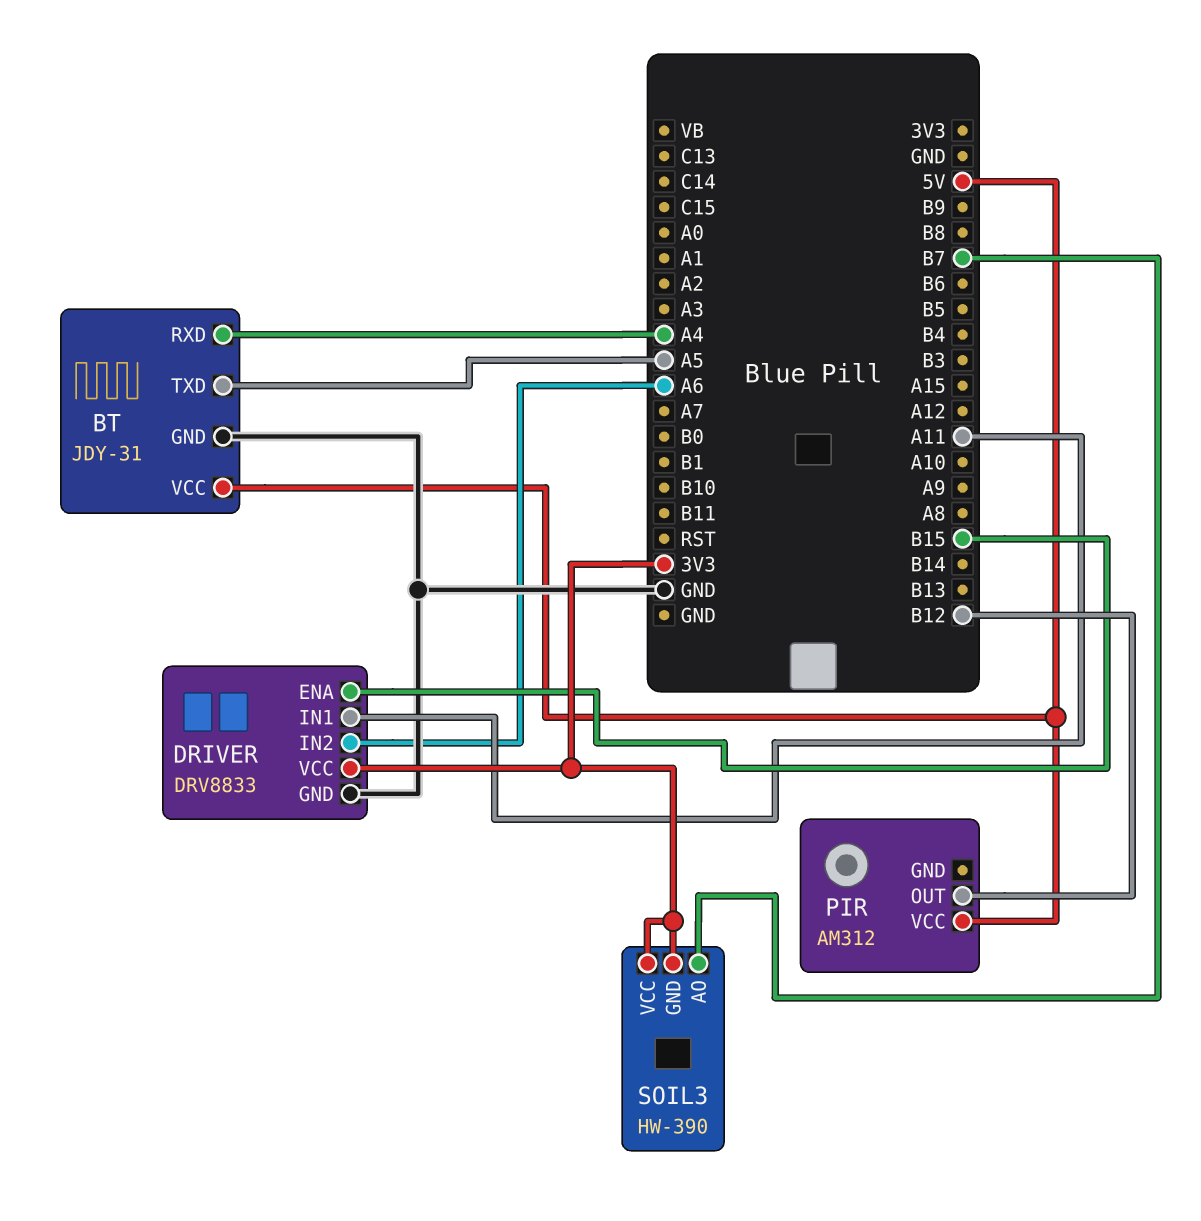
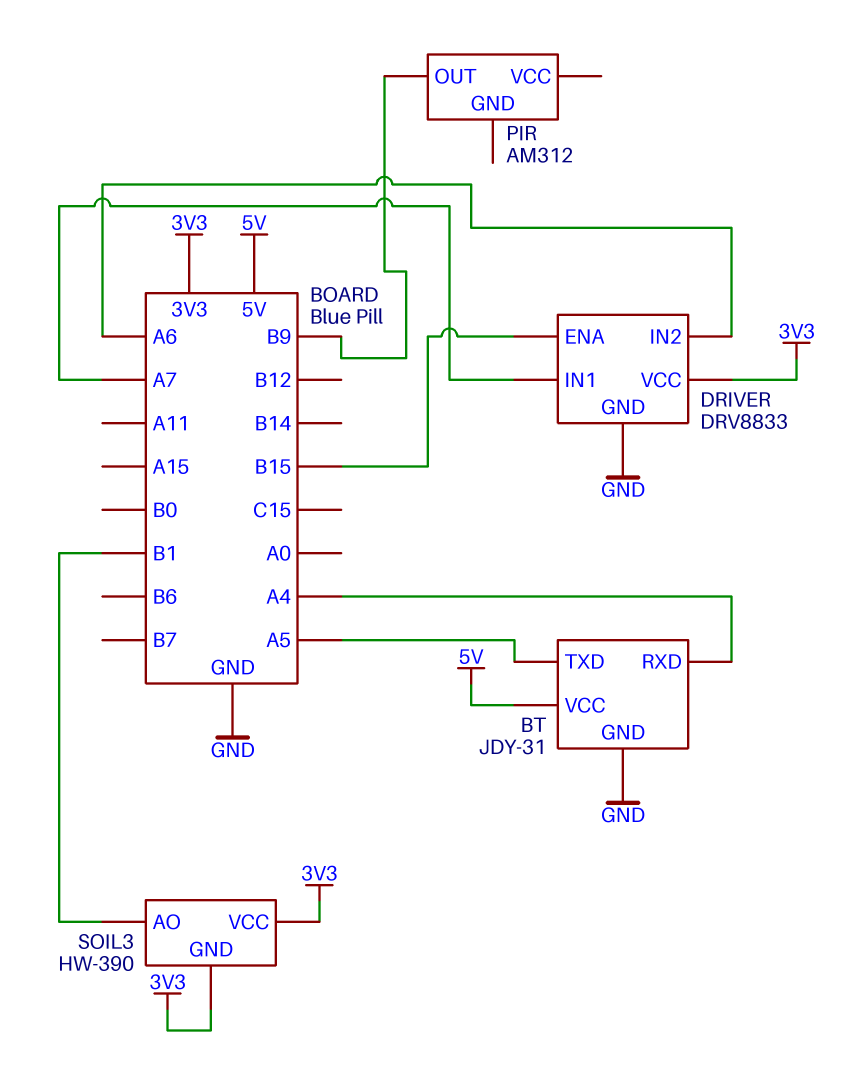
DRIVER pin IN1: A11 -> A7
PIR pin OUT: B12 -> B9
PIR pin VCC: 5V -> none
SOIL3 pin AO: B7 -> B1

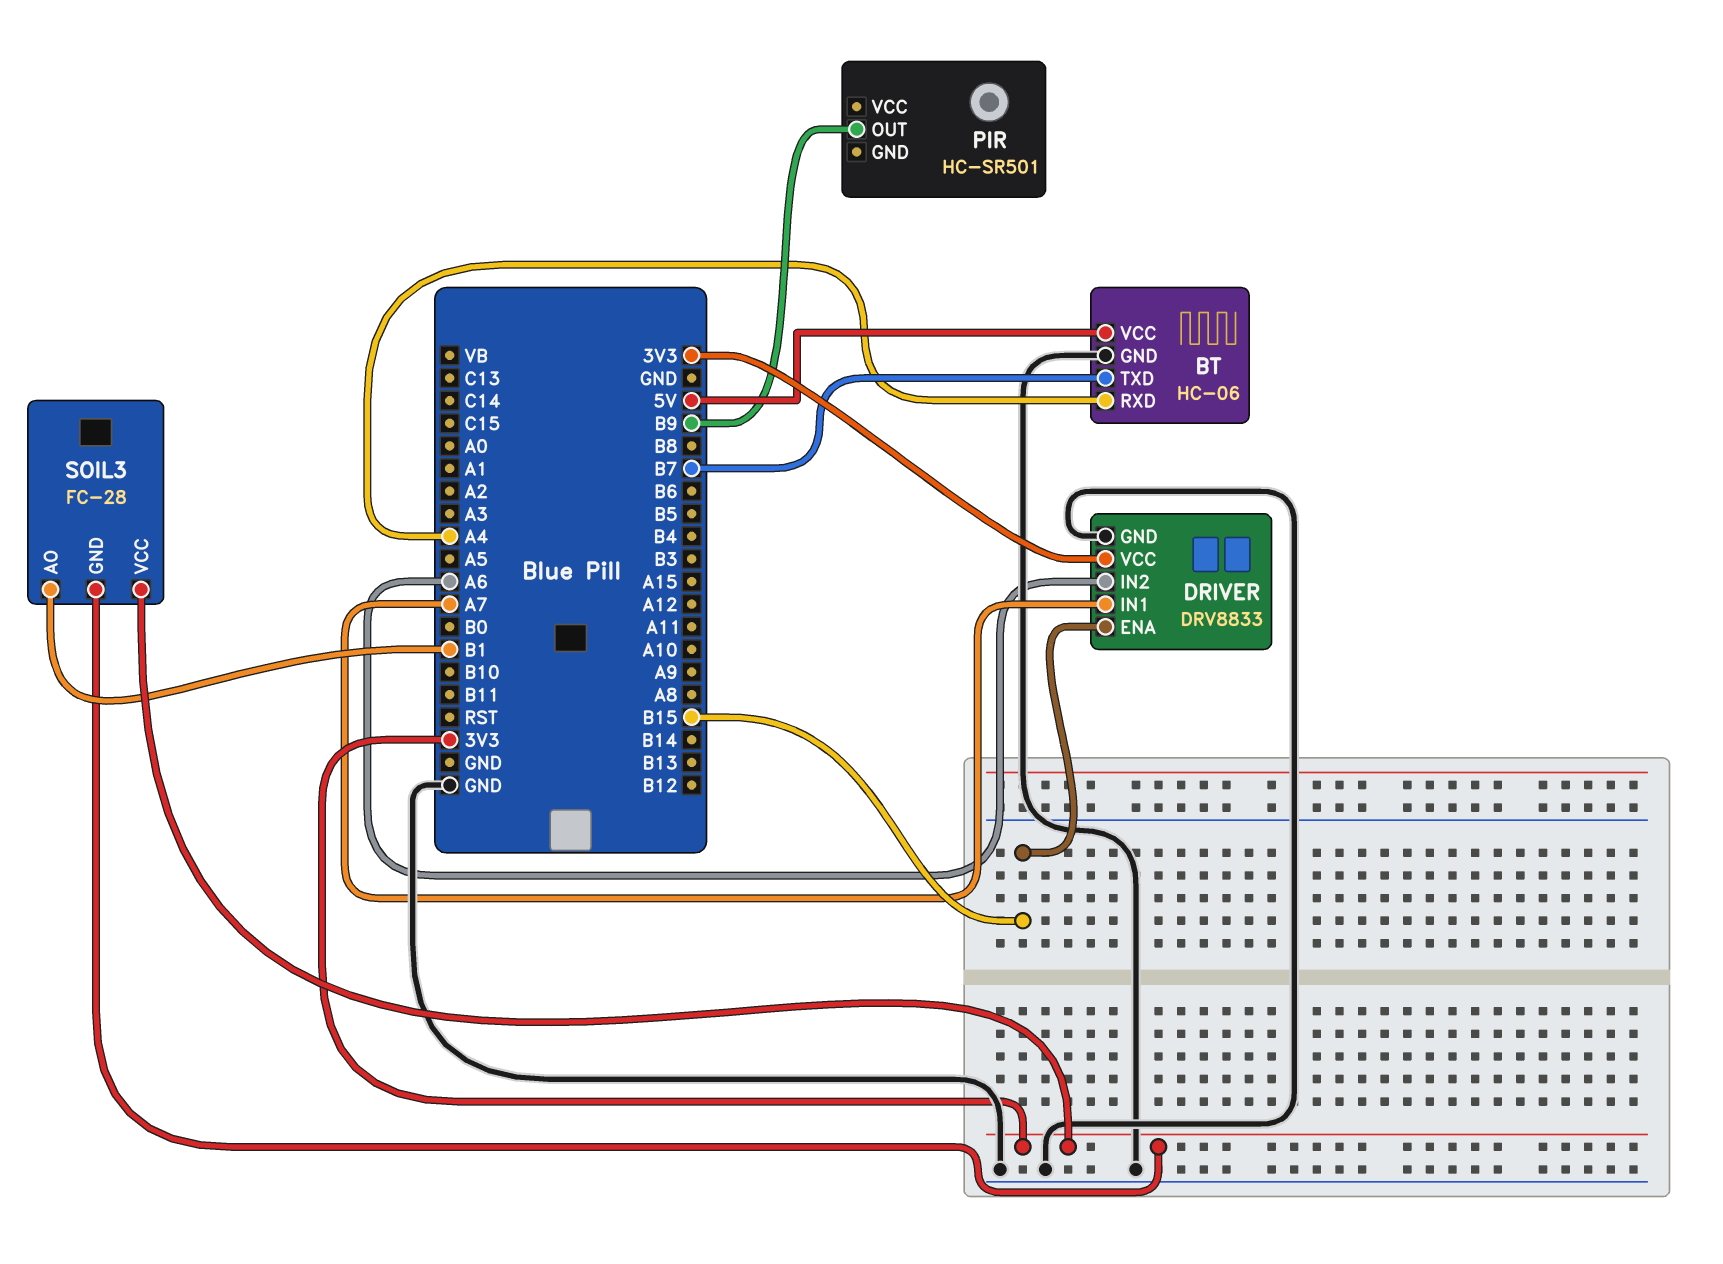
BT: JDY-31 -> HC-06
BT pin TXD: A5 -> B7
PIR: AM312 -> HC-SR501
SOIL3: HW-390 -> FC-28

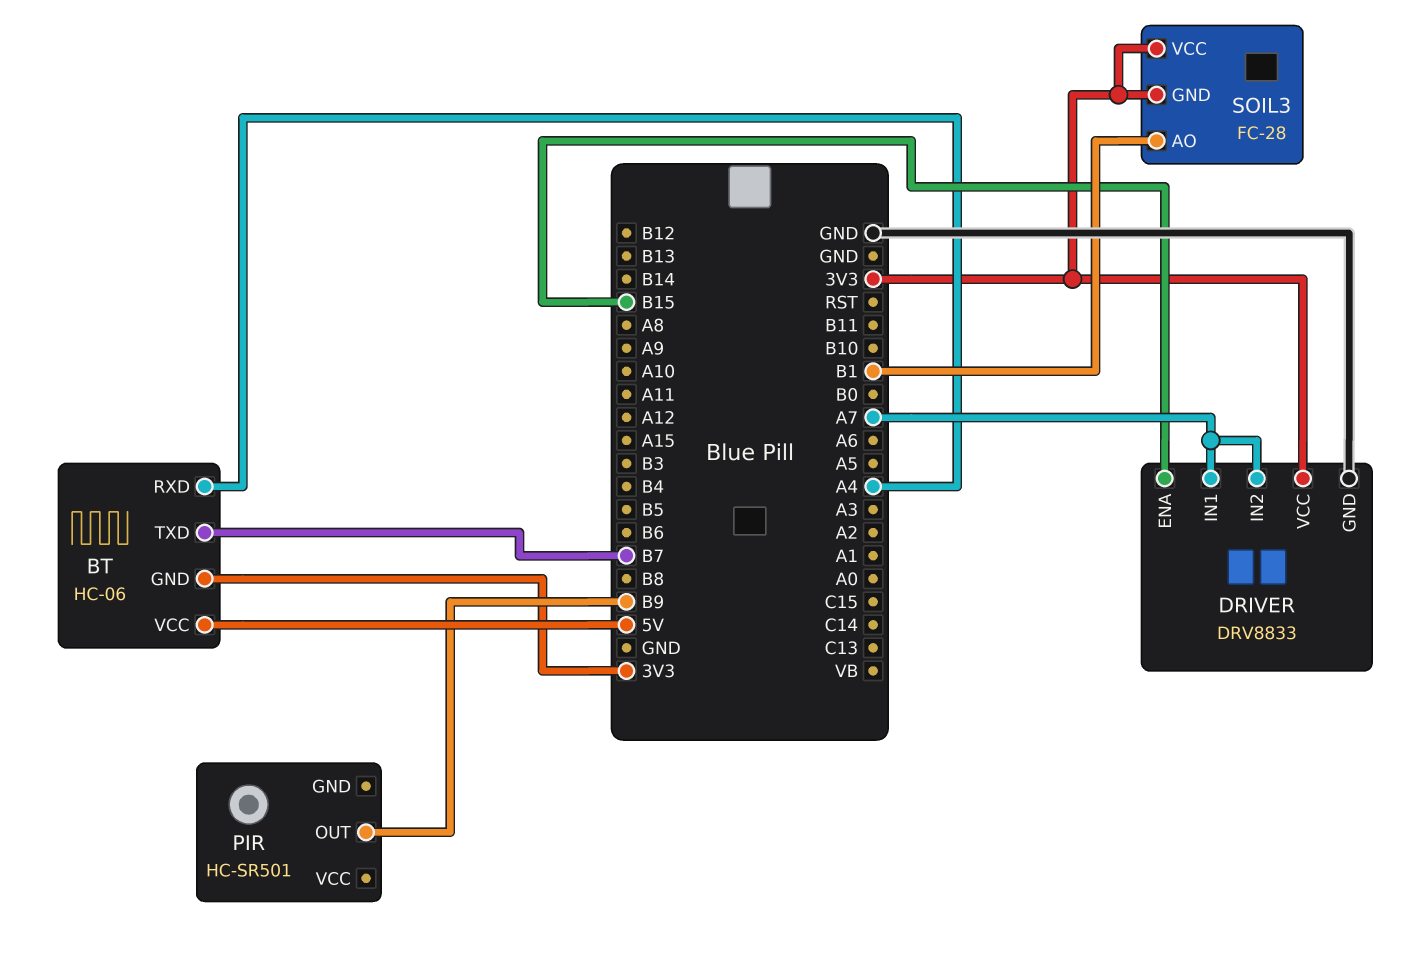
BT pin GND: GND -> 3V3
DRIVER pin IN2: A6 -> A7

